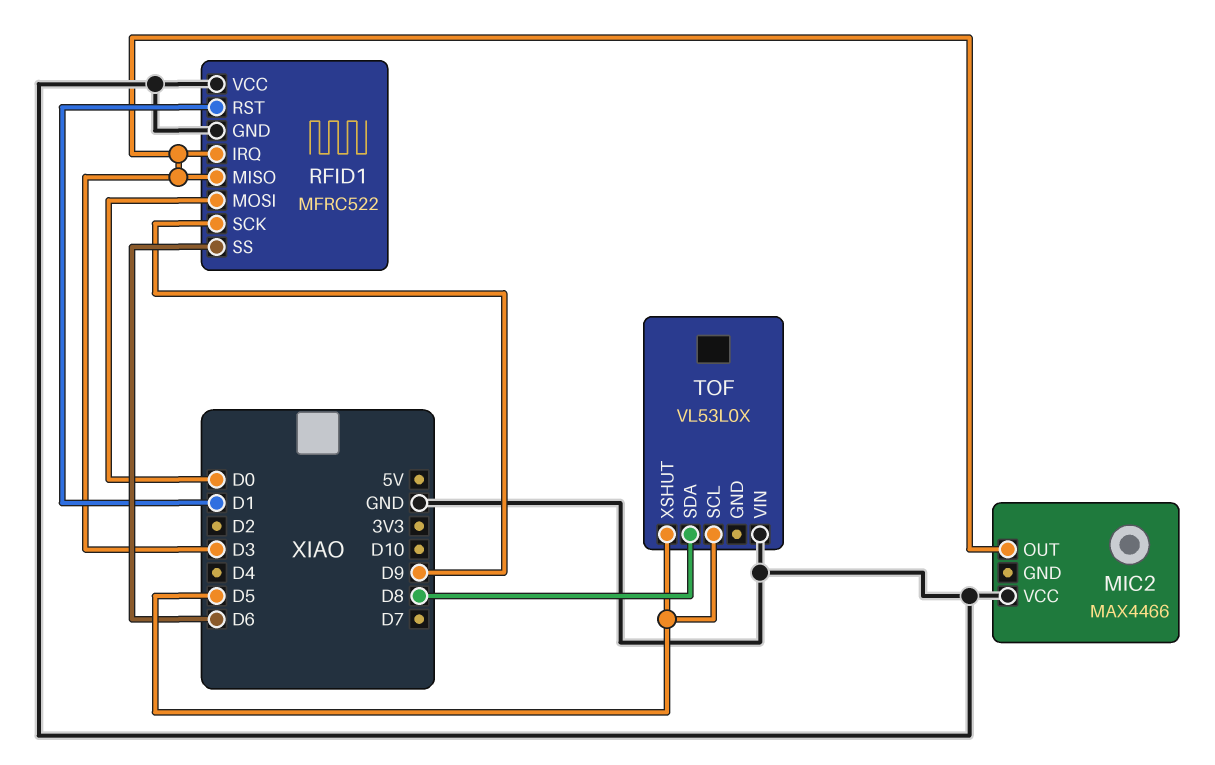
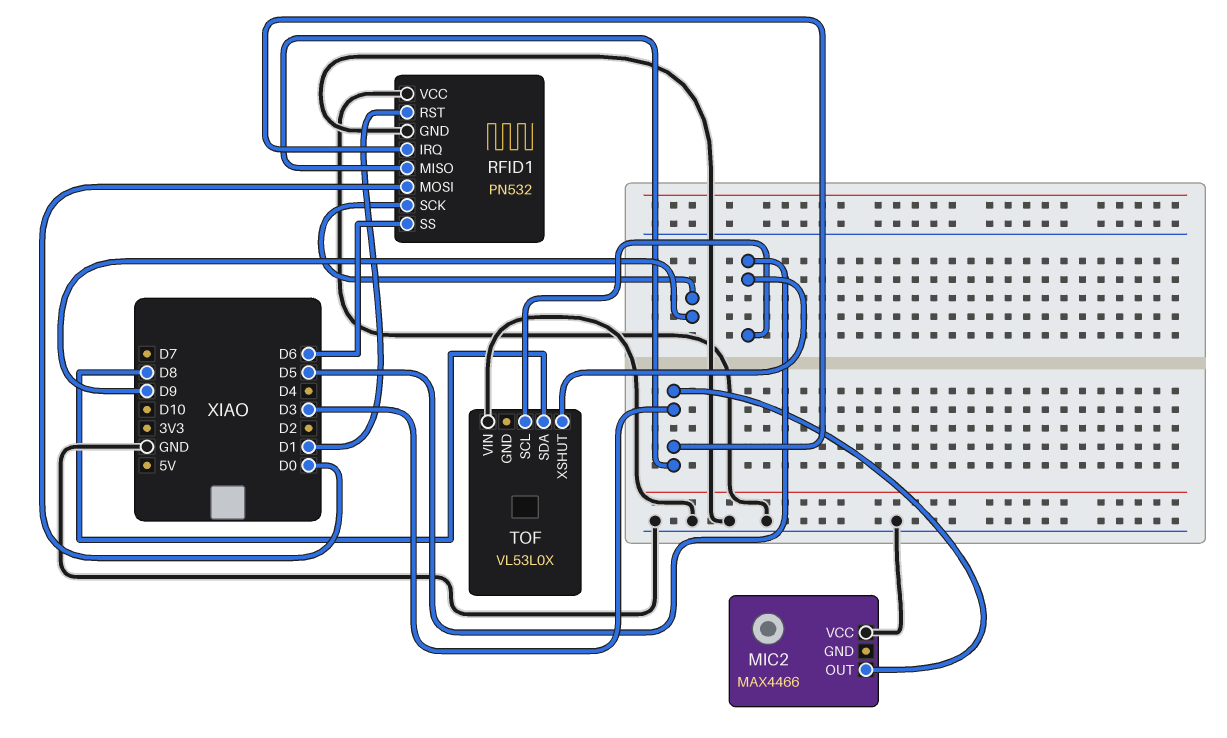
RFID1: MFRC522 -> PN532

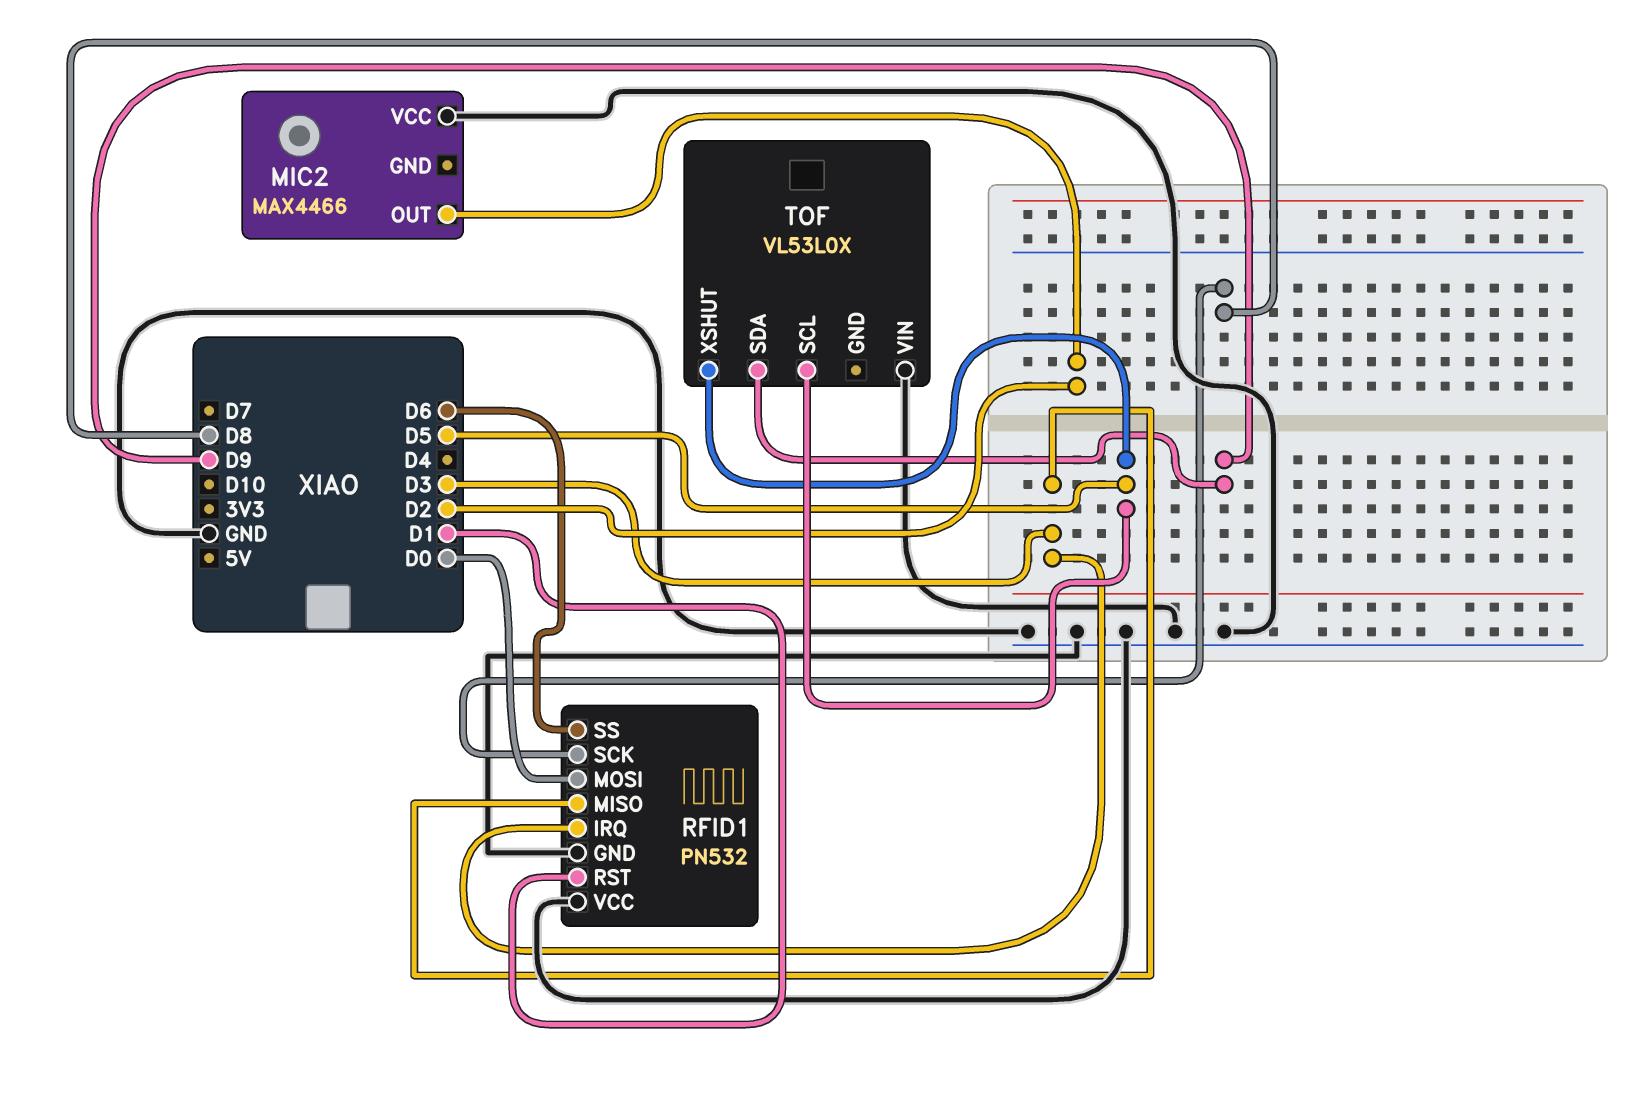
MIC2 pin OUT: D3 -> D2
RFID1 pin SCK: D9 -> D8
TOF pin SDA: D8 -> D9

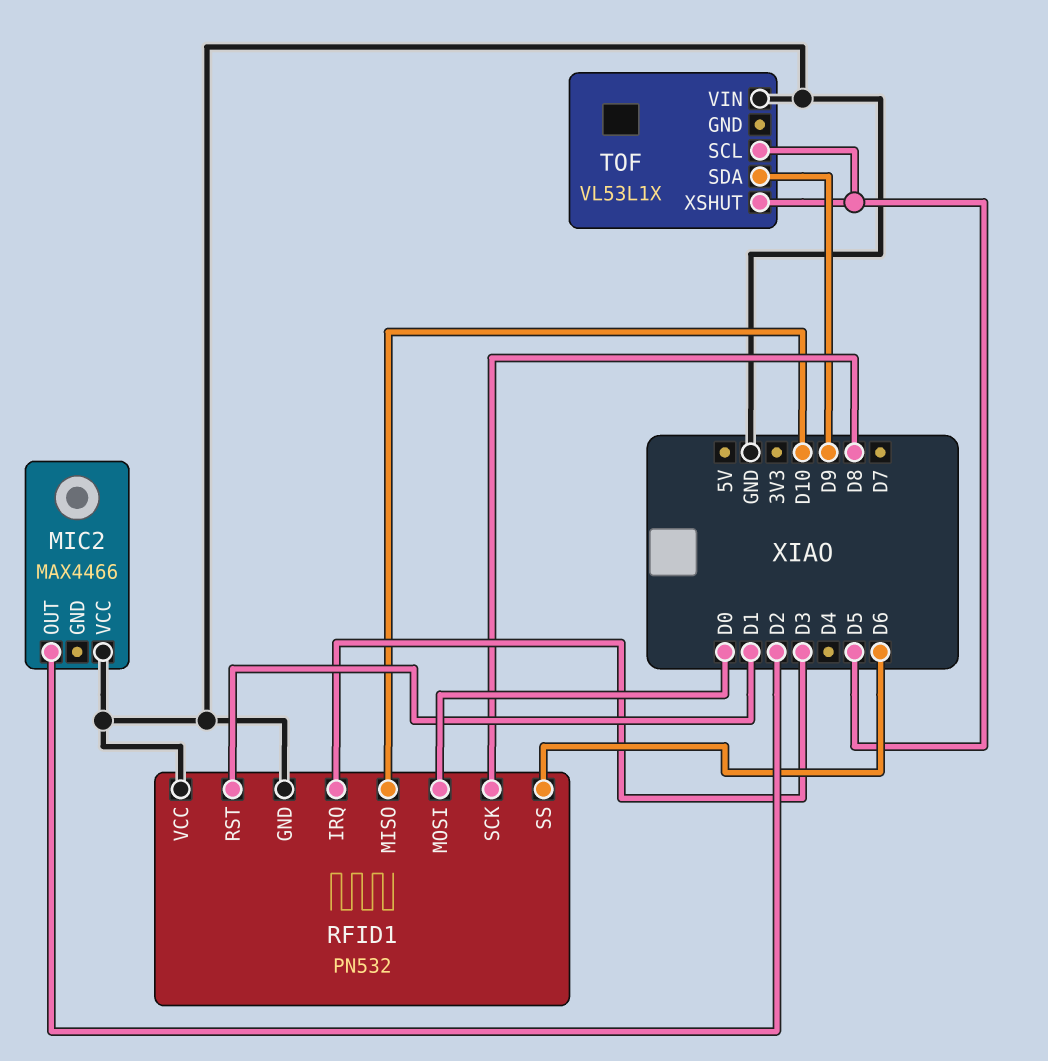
RFID1 pin MISO: D3 -> D10
TOF: VL53L0X -> VL53L1X

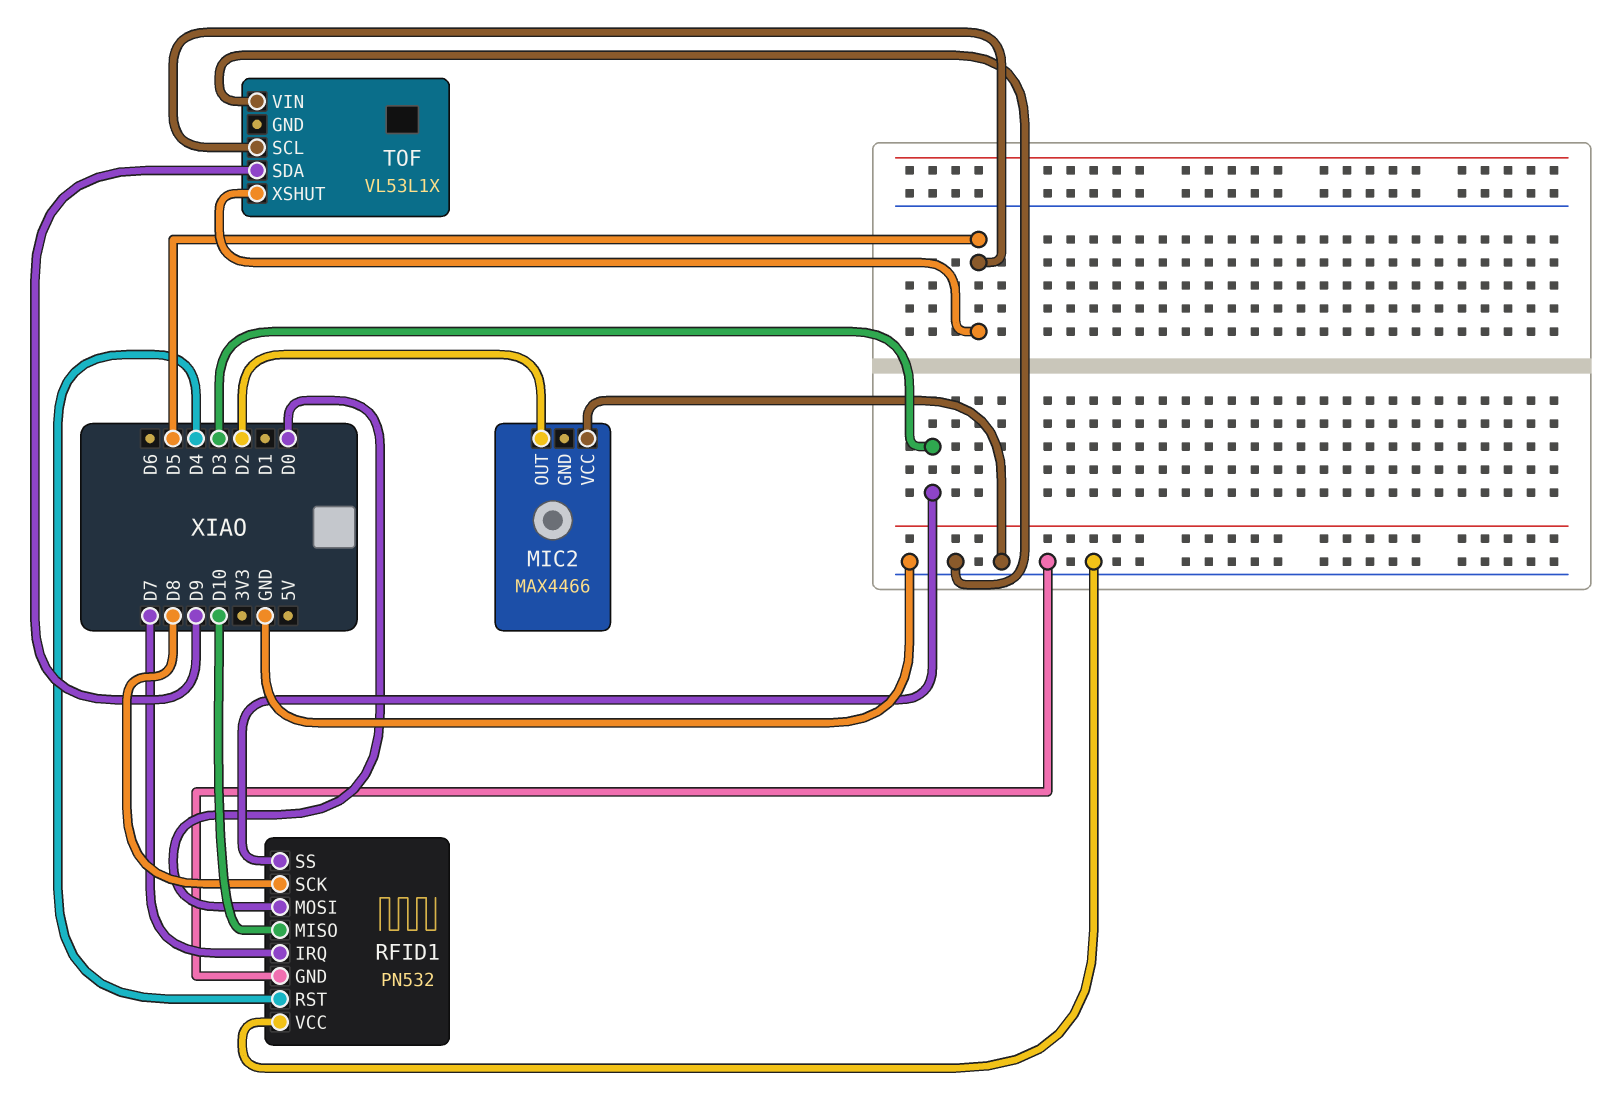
RFID1 pin IRQ: D3 -> D7
RFID1 pin RST: D1 -> D4
RFID1 pin SS: D6 -> D3

